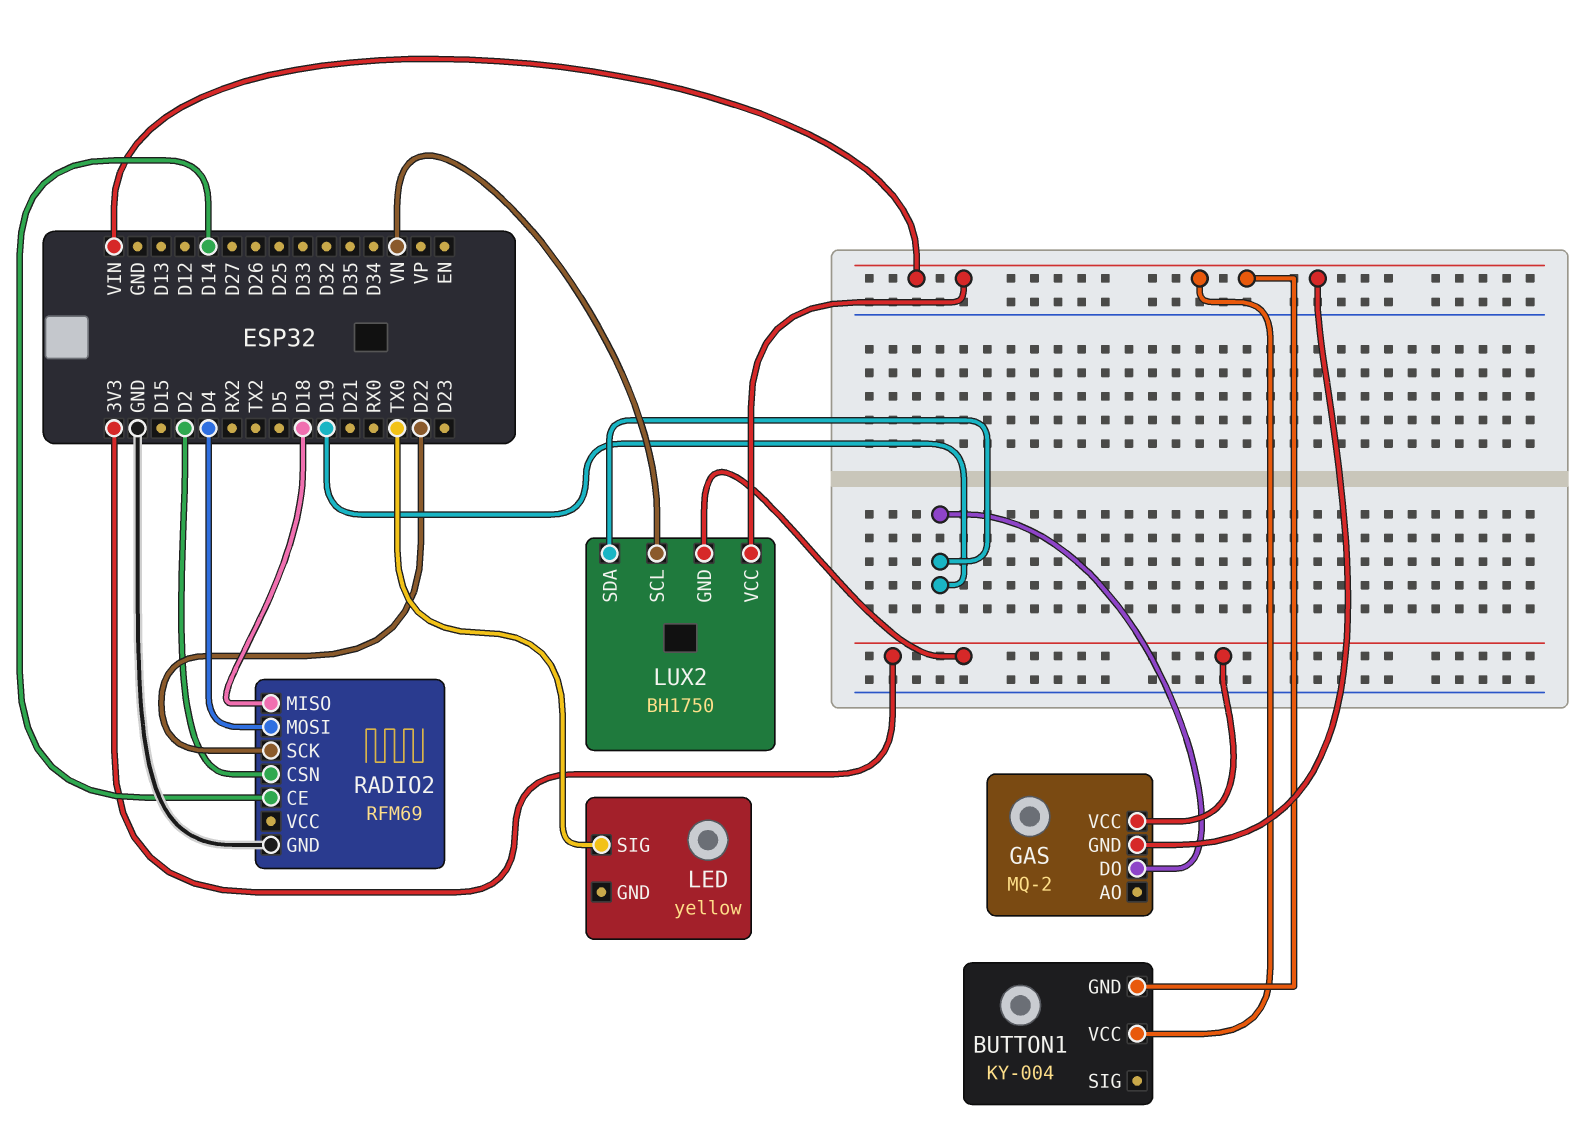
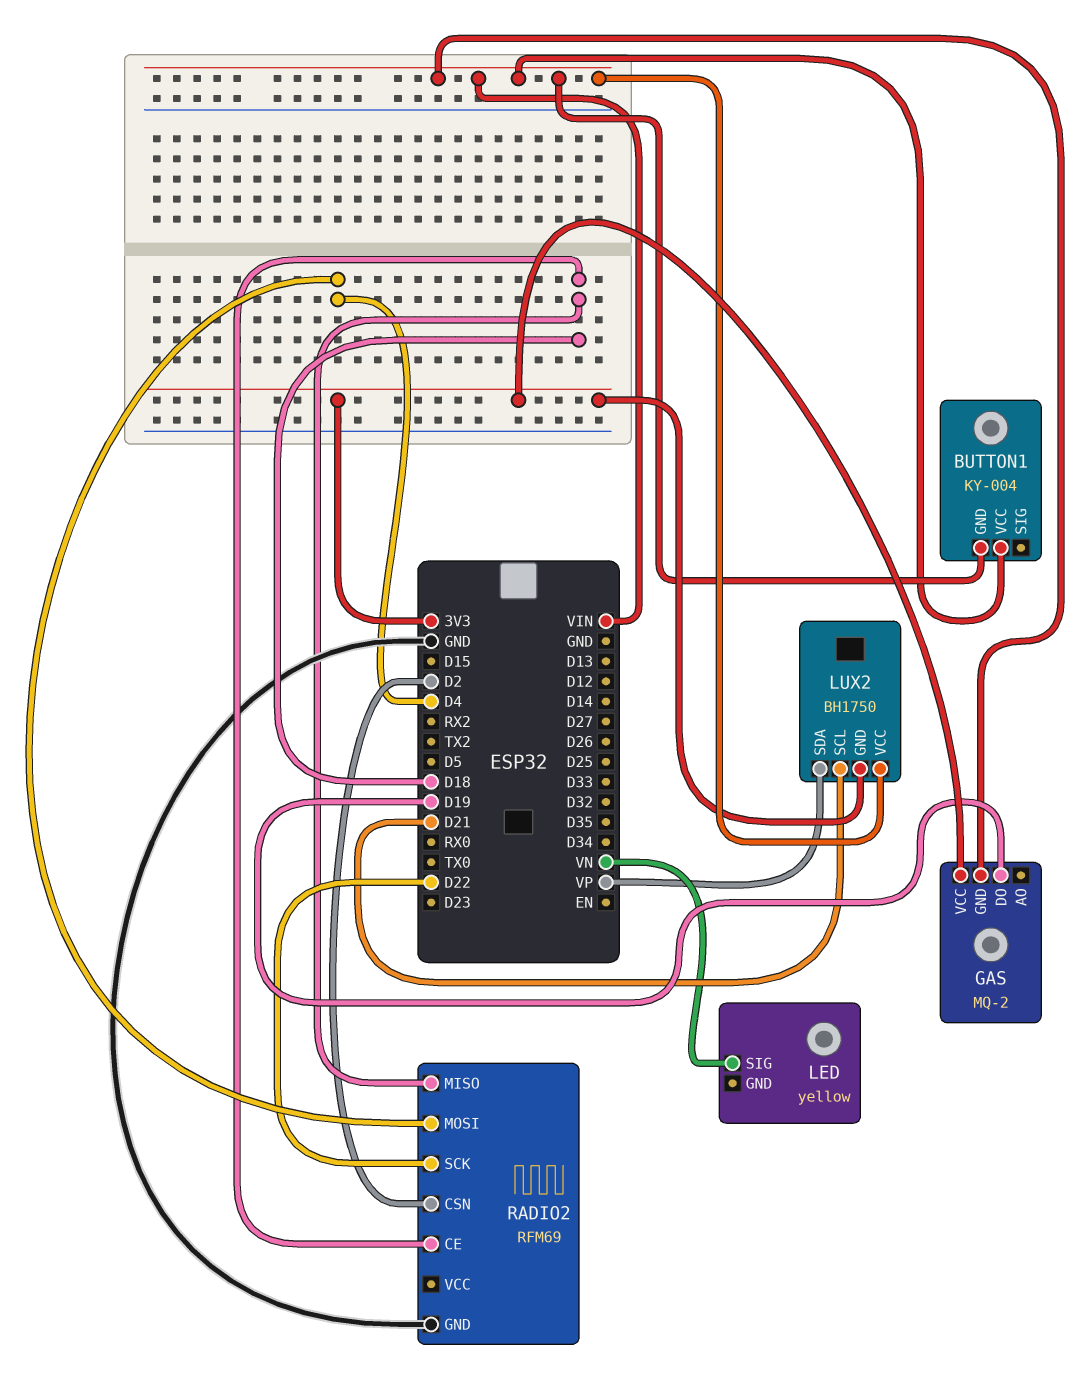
LED pin SIG: TX0 -> VN
LUX2 pin SCL: VN -> D21
LUX2 pin SDA: D19 -> VP
RADIO2 pin CE: D14 -> D18

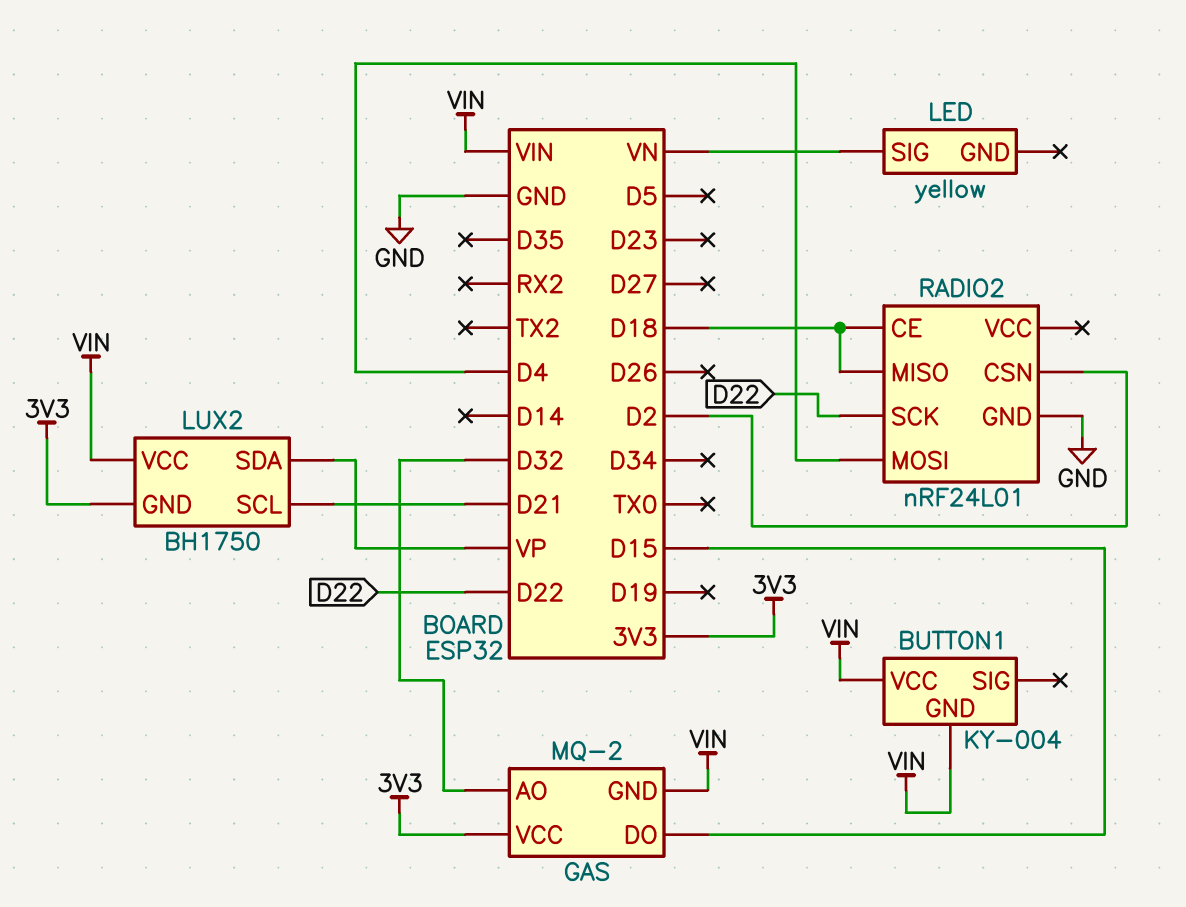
GAS pin AO: none -> D32
GAS pin DO: D19 -> D15
RADIO2: RFM69 -> nRF24L01

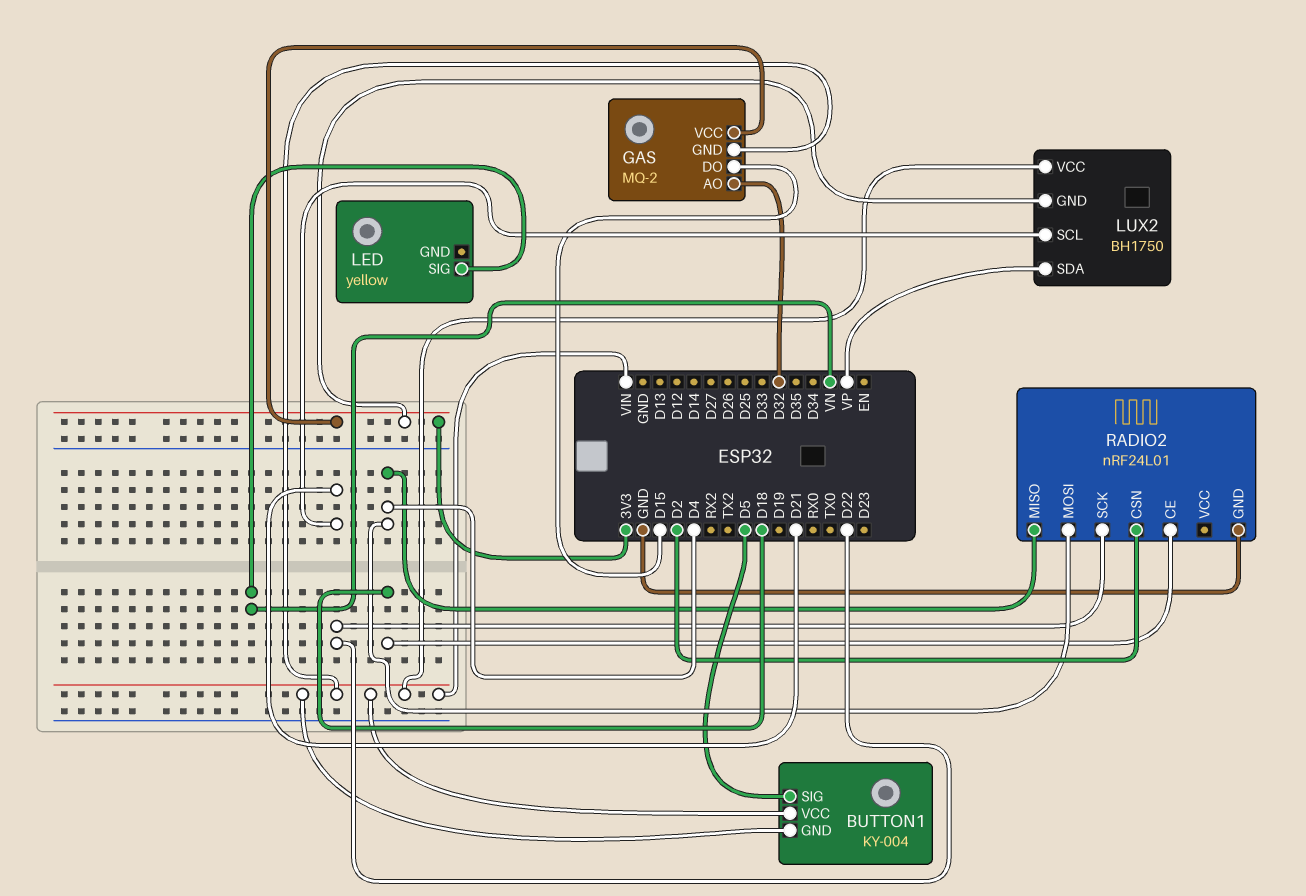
BUTTON1 pin SIG: none -> D5
RADIO2 pin MISO: D18 -> D4

